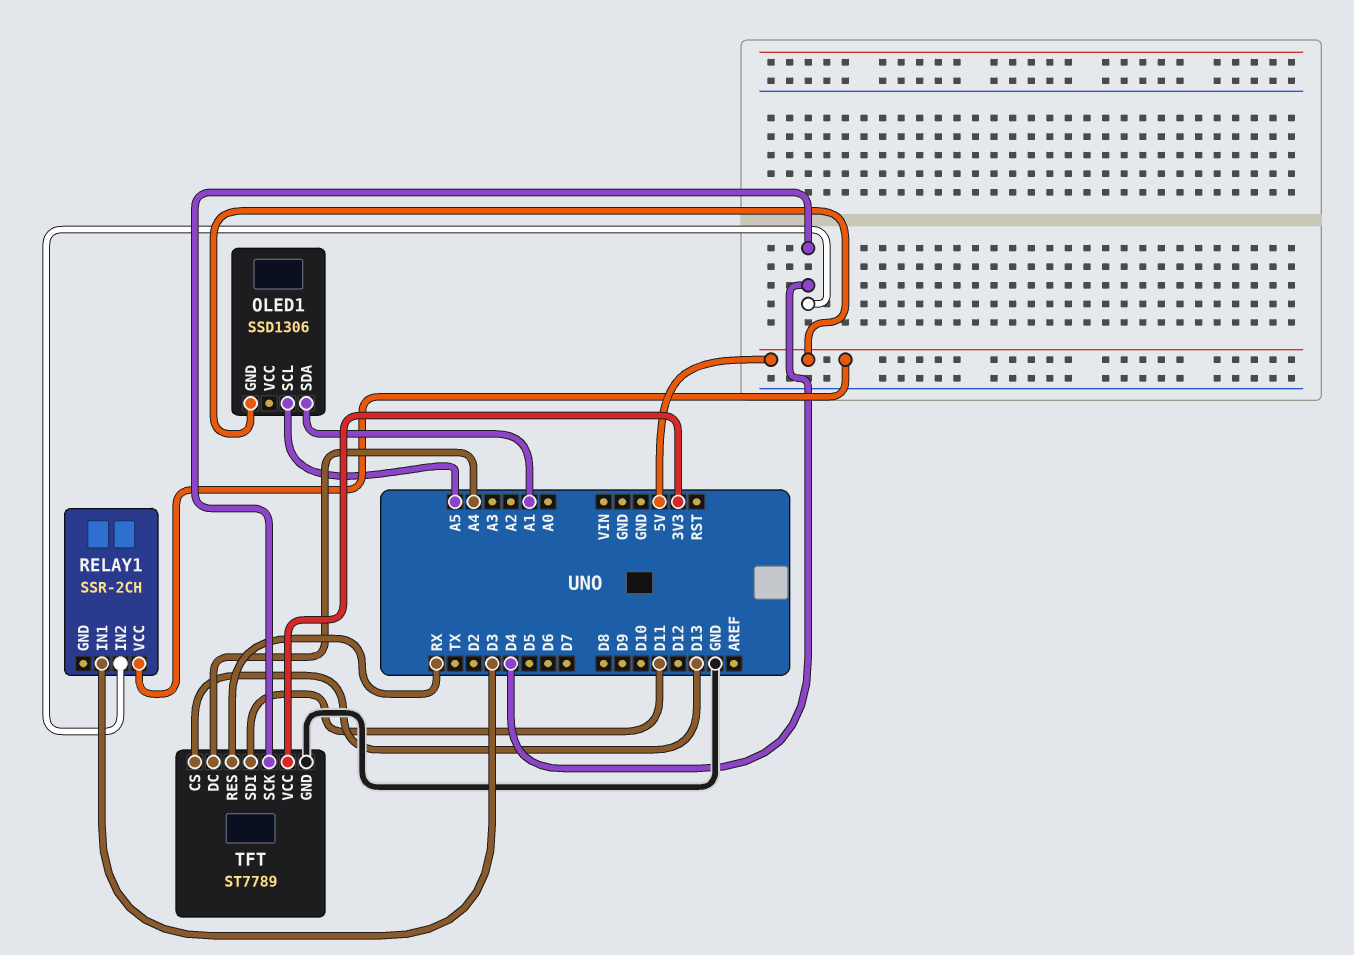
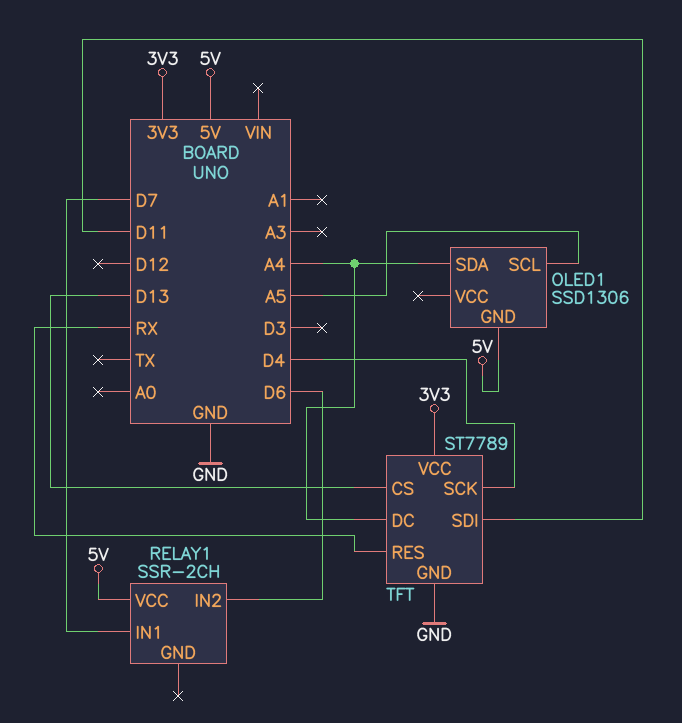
OLED1 pin SDA: A1 -> A4
RELAY1 pin IN1: D3 -> D7
RELAY1 pin IN2: D4 -> D6

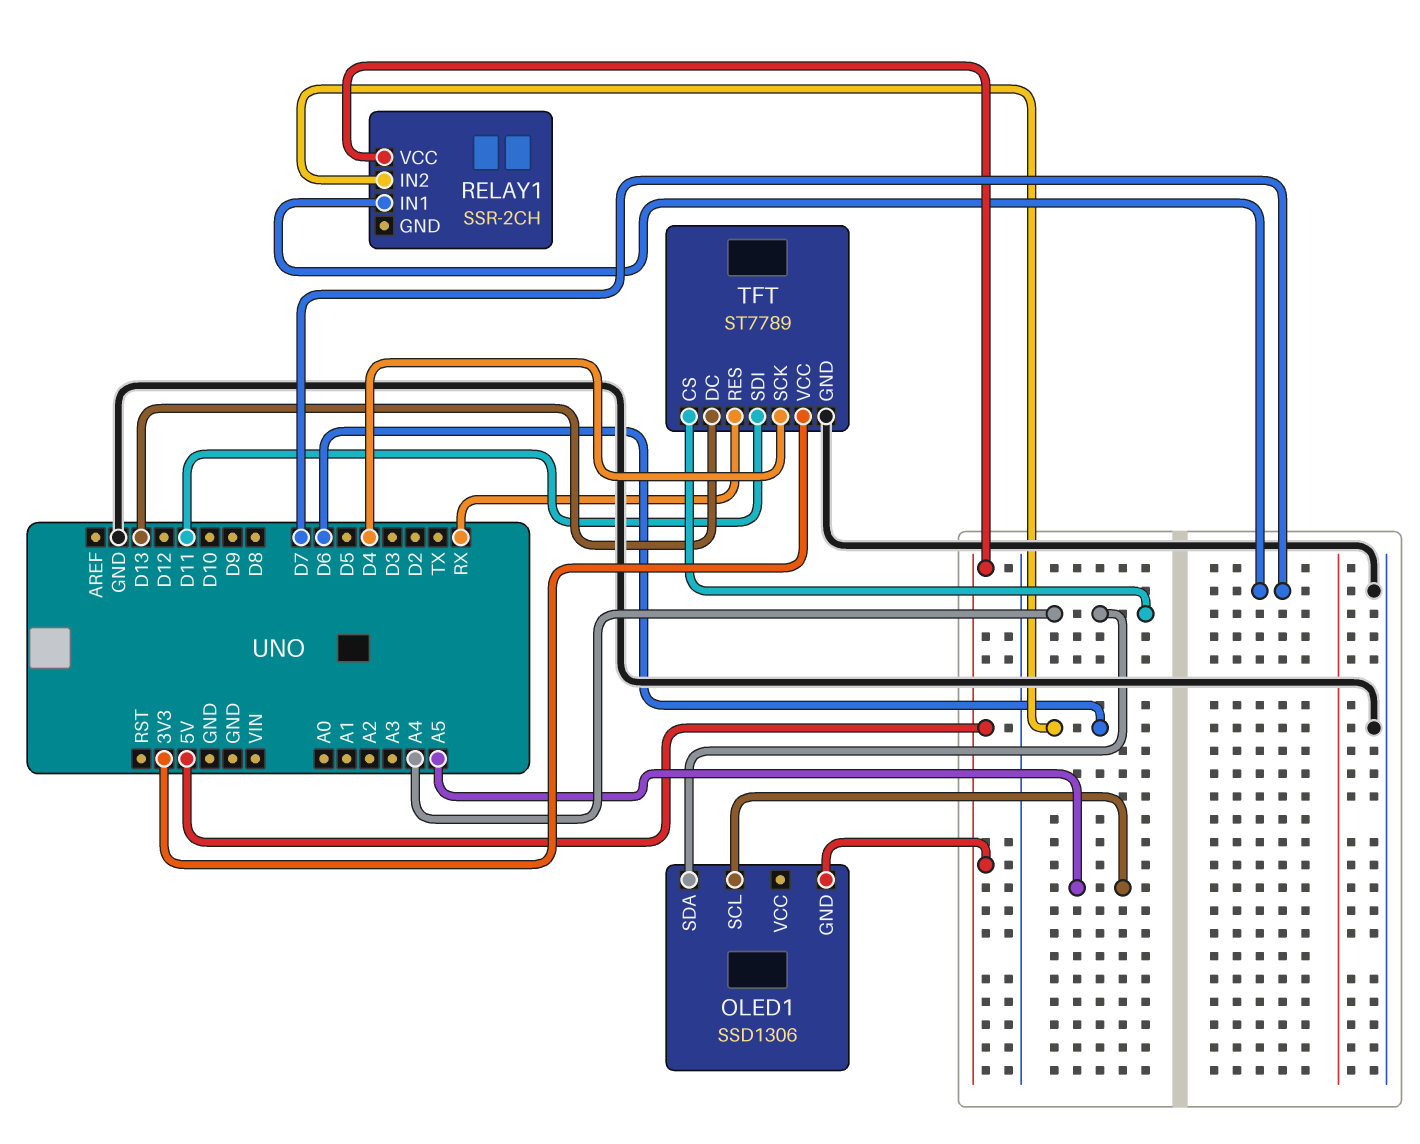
TFT pin CS: D13 -> A4
TFT pin DC: A4 -> D13

